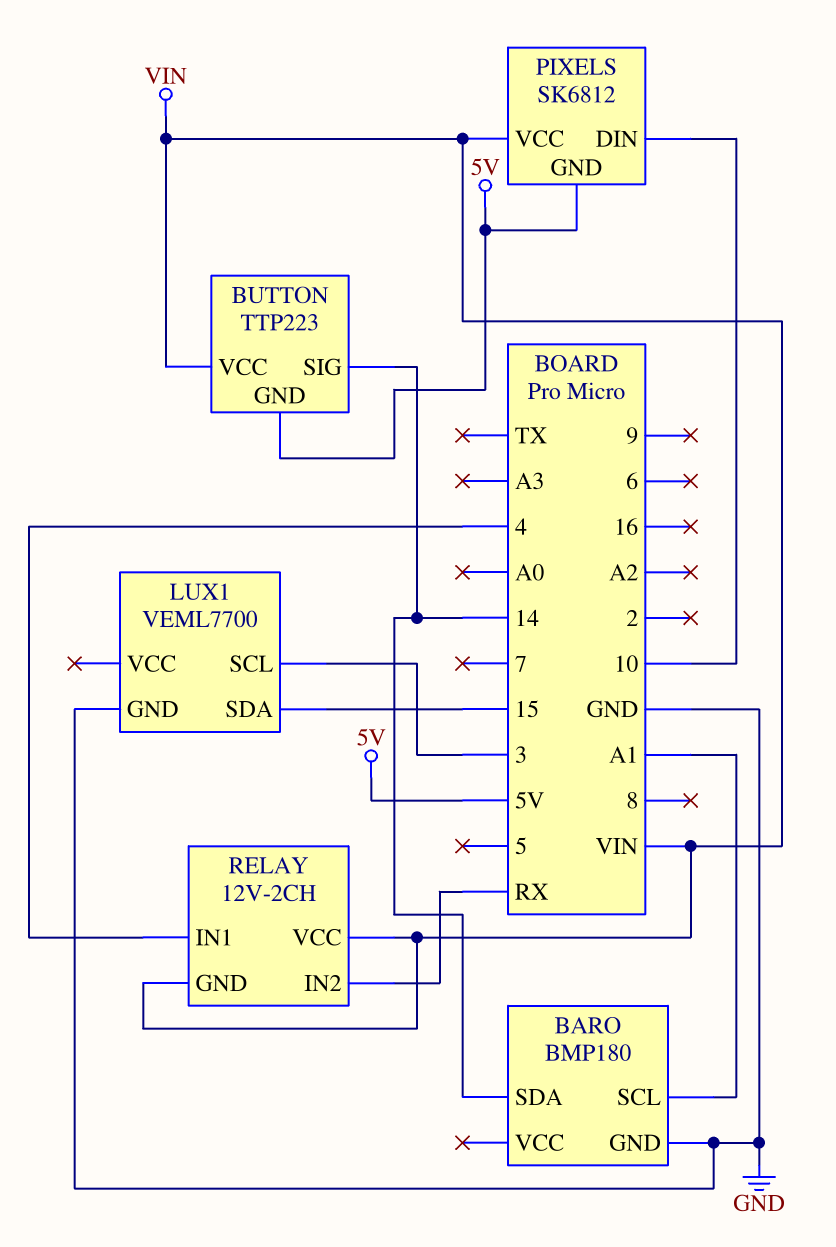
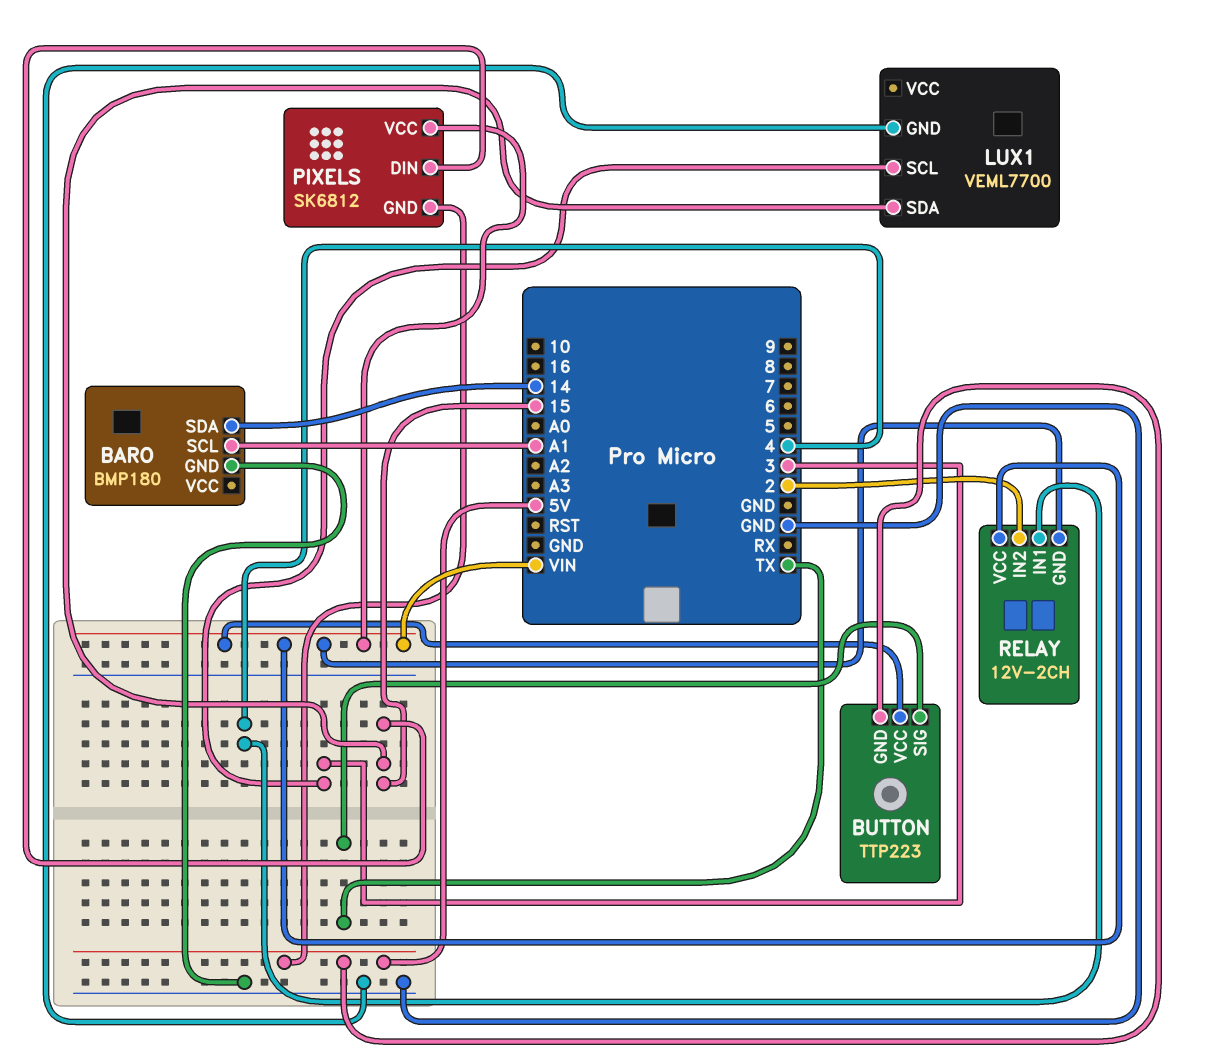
BUTTON pin SIG: 14 -> TX
PIXELS pin DIN: 10 -> 15
RELAY pin IN2: RX -> 2

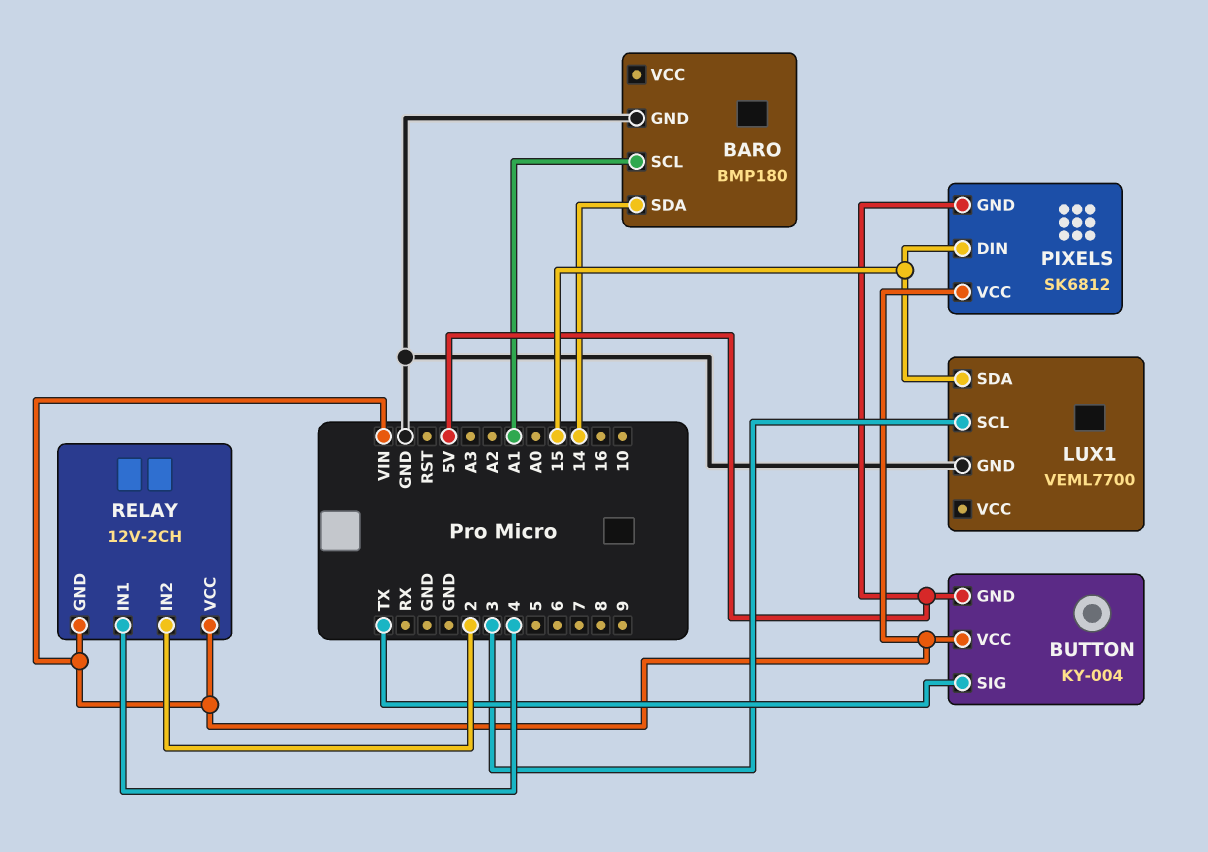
BUTTON: TTP223 -> KY-004

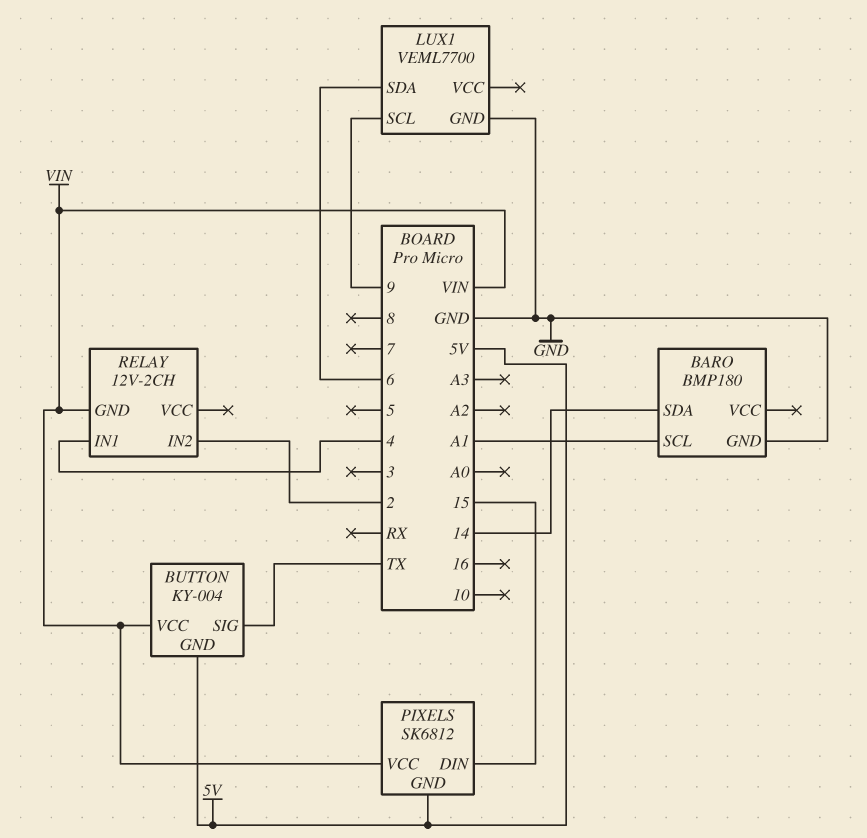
LUX1 pin SCL: 3 -> 9
LUX1 pin SDA: 15 -> 6
RELAY pin VCC: VIN -> none

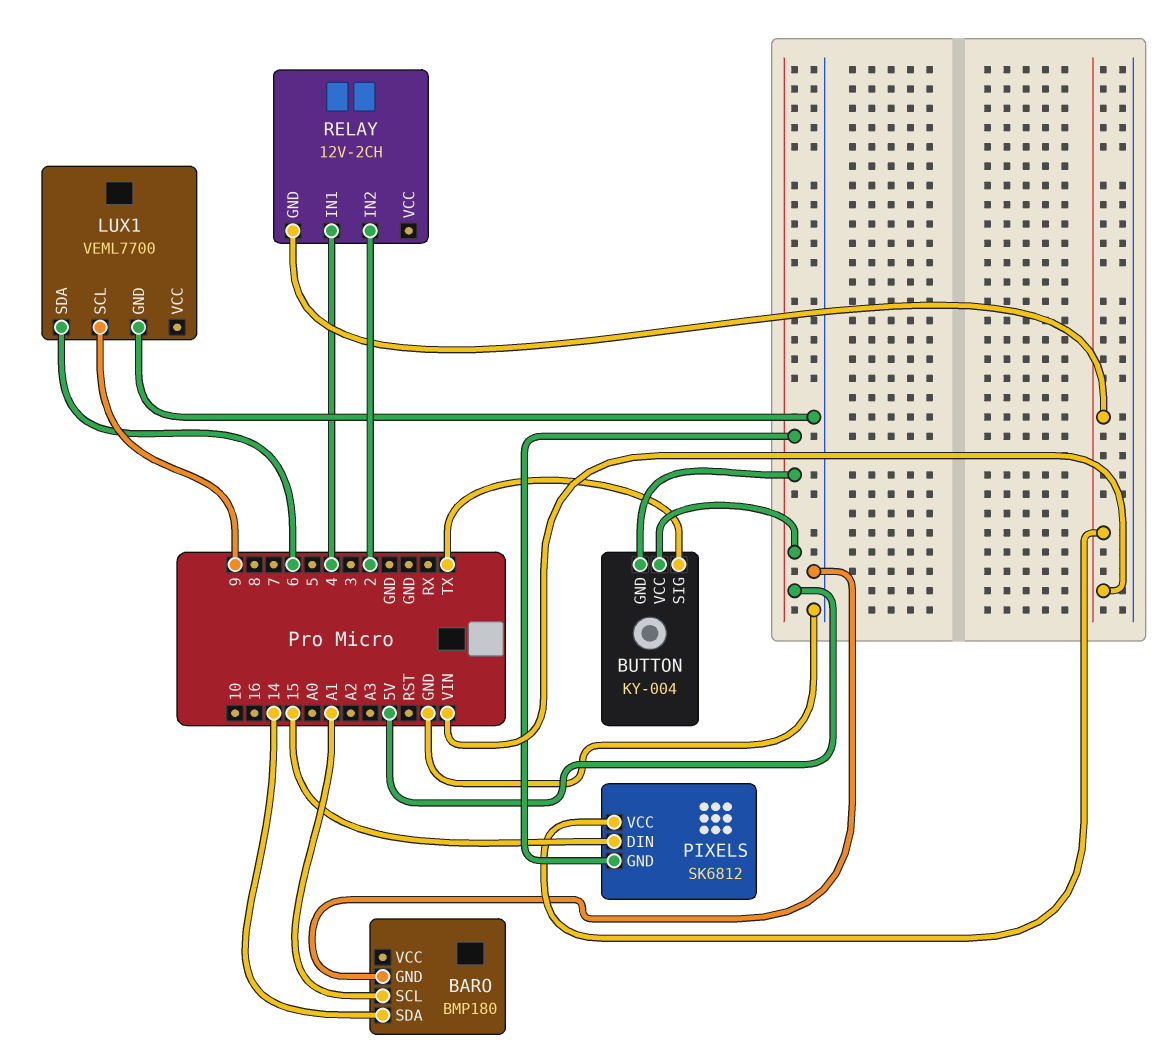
BUTTON pin VCC: VIN -> 5V

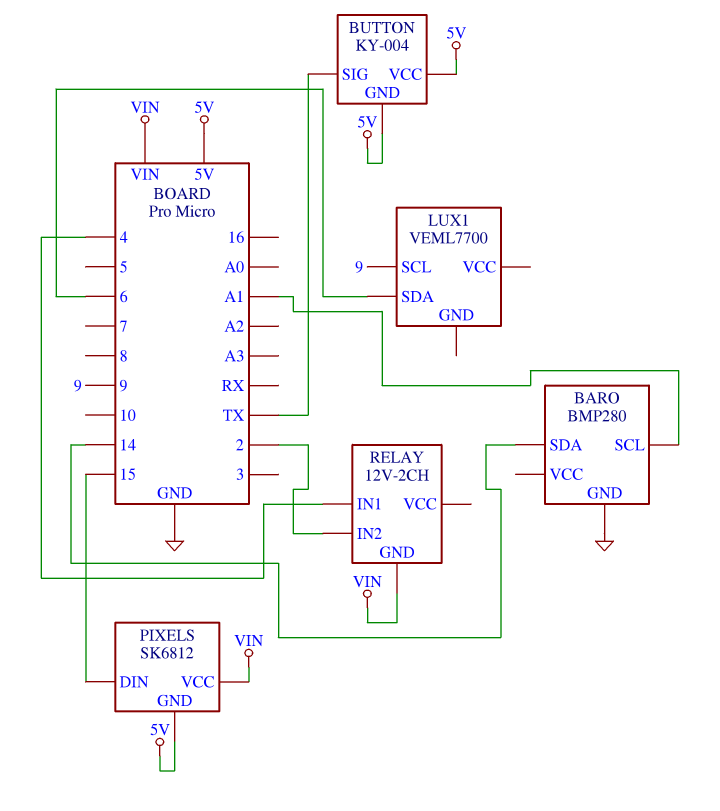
BARO: BMP180 -> BMP280
LUX1 pin GND: GND -> none

